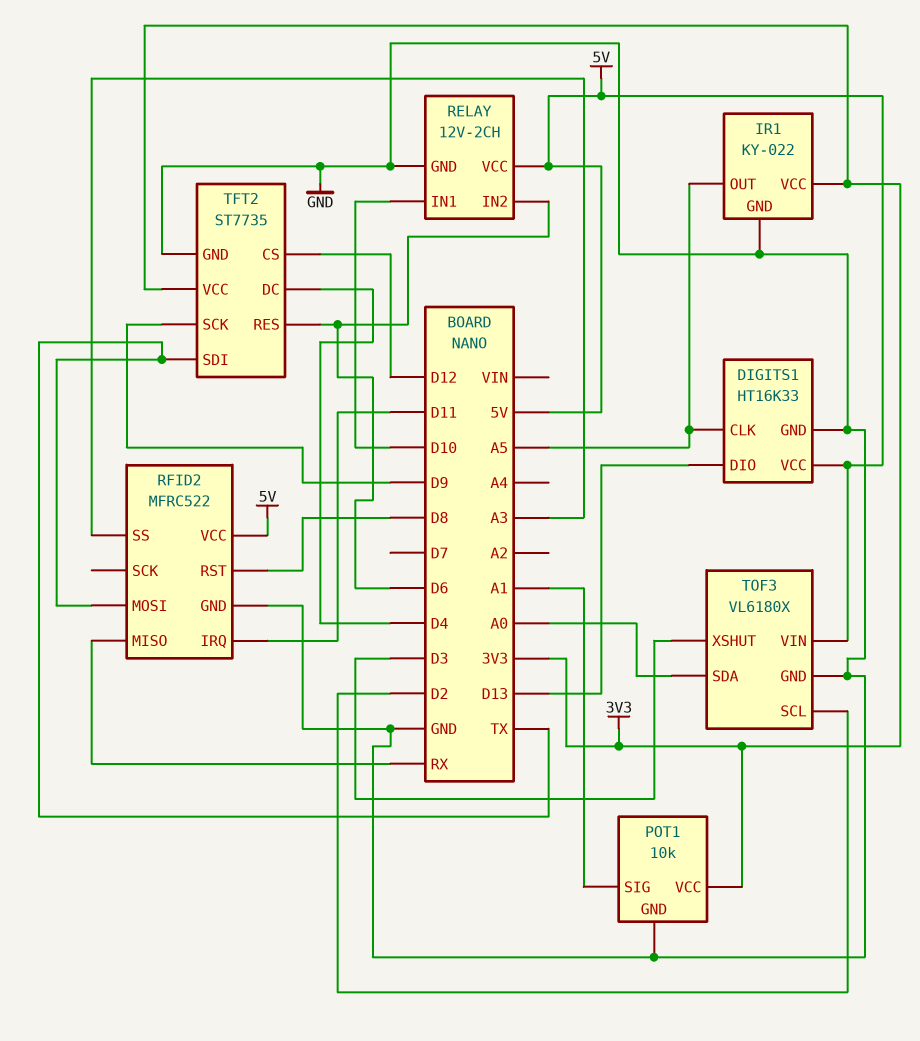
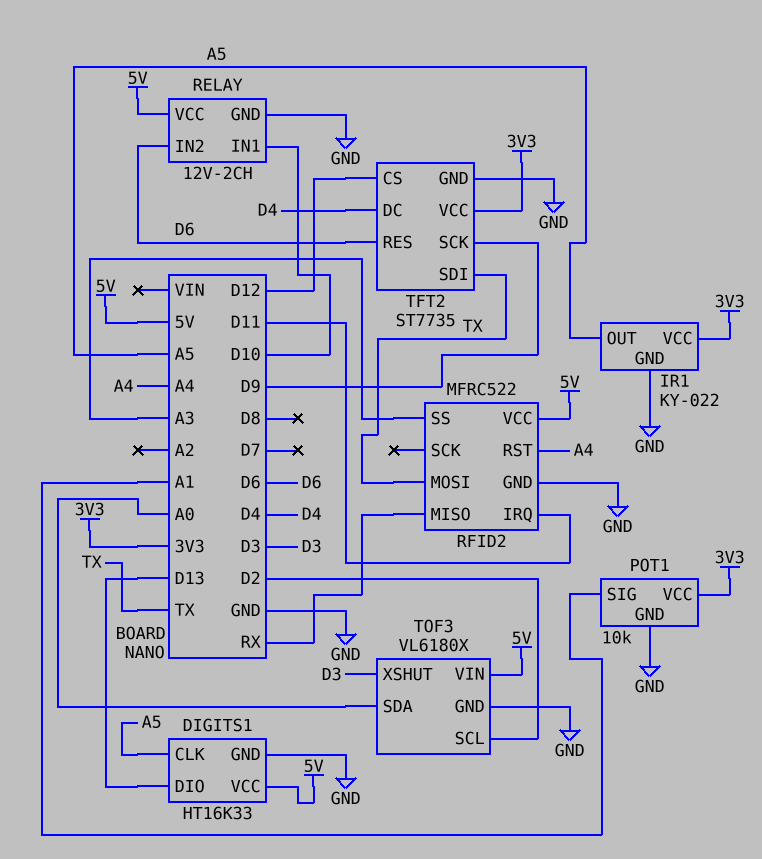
RFID2 pin RST: D8 -> A4

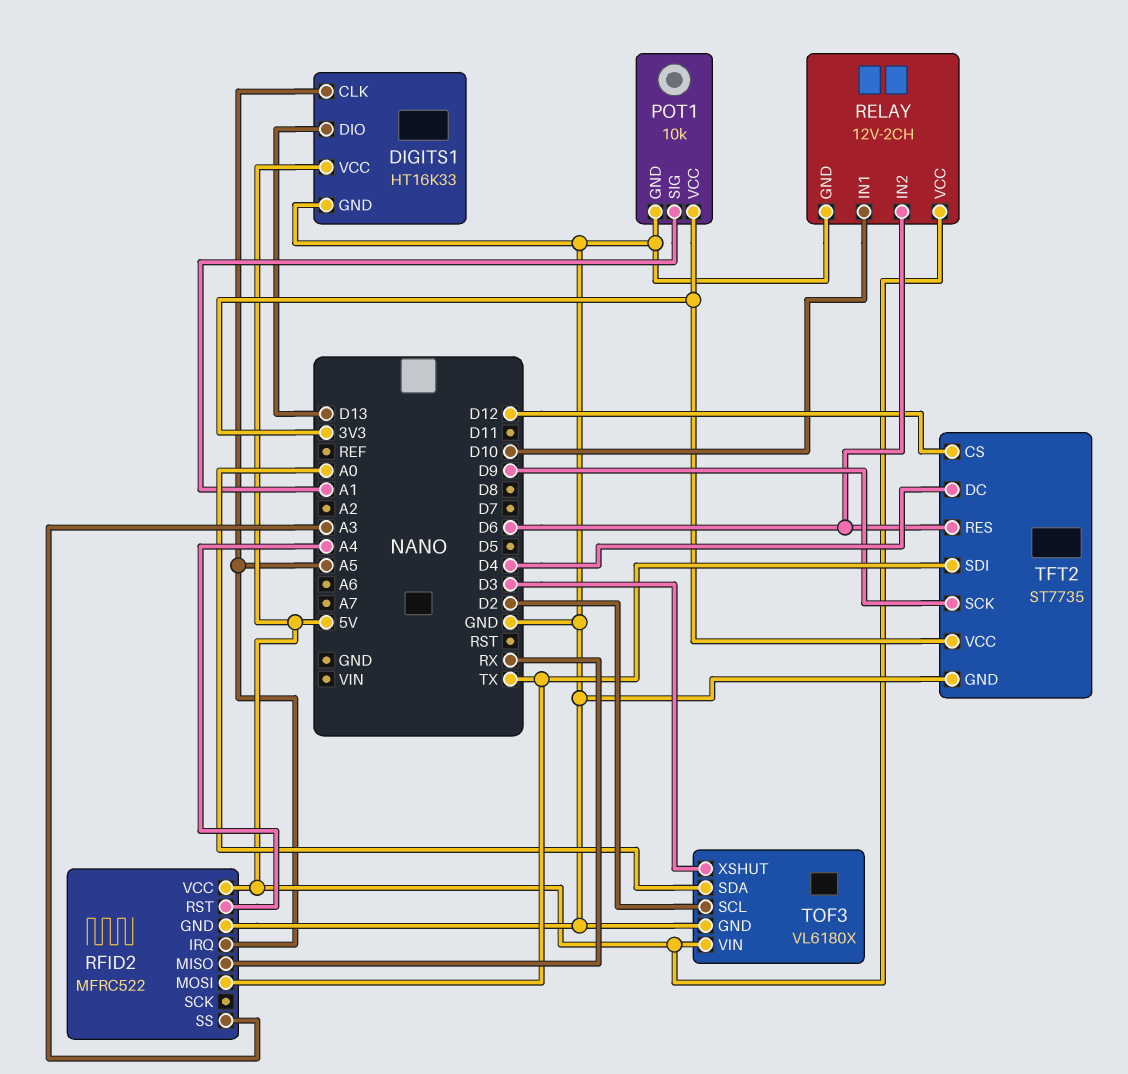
IR1: KY-022 -> none
IR1 pin GND: GND -> none
IR1 pin OUT: A5 -> none
IR1 pin VCC: 3V3 -> none
RFID2 pin IRQ: D11 -> A5

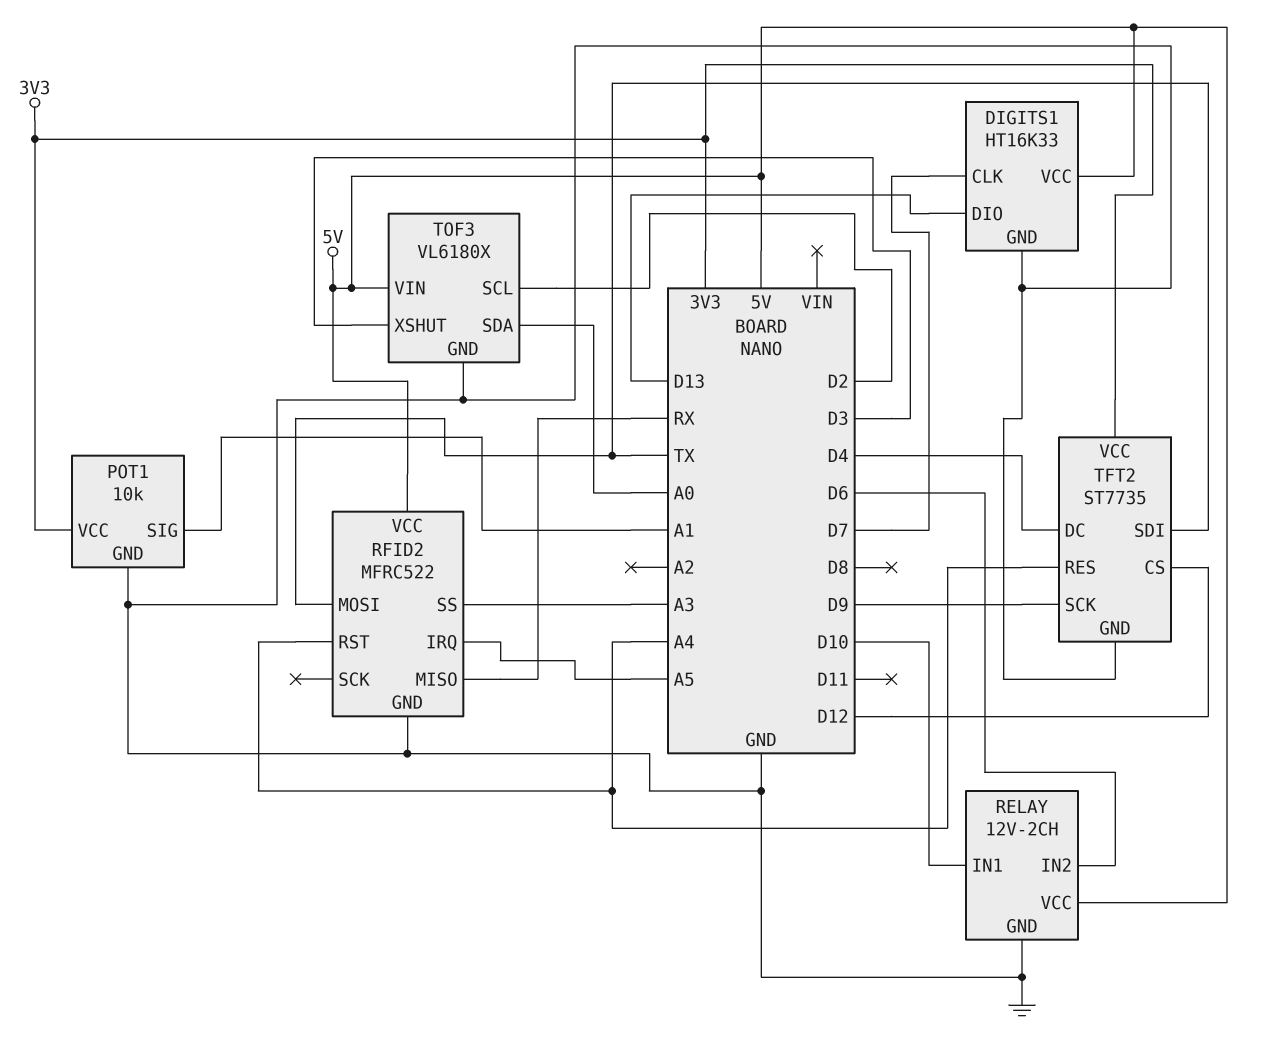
DIGITS1 pin CLK: A5 -> D7
TFT2 pin RES: D6 -> A4

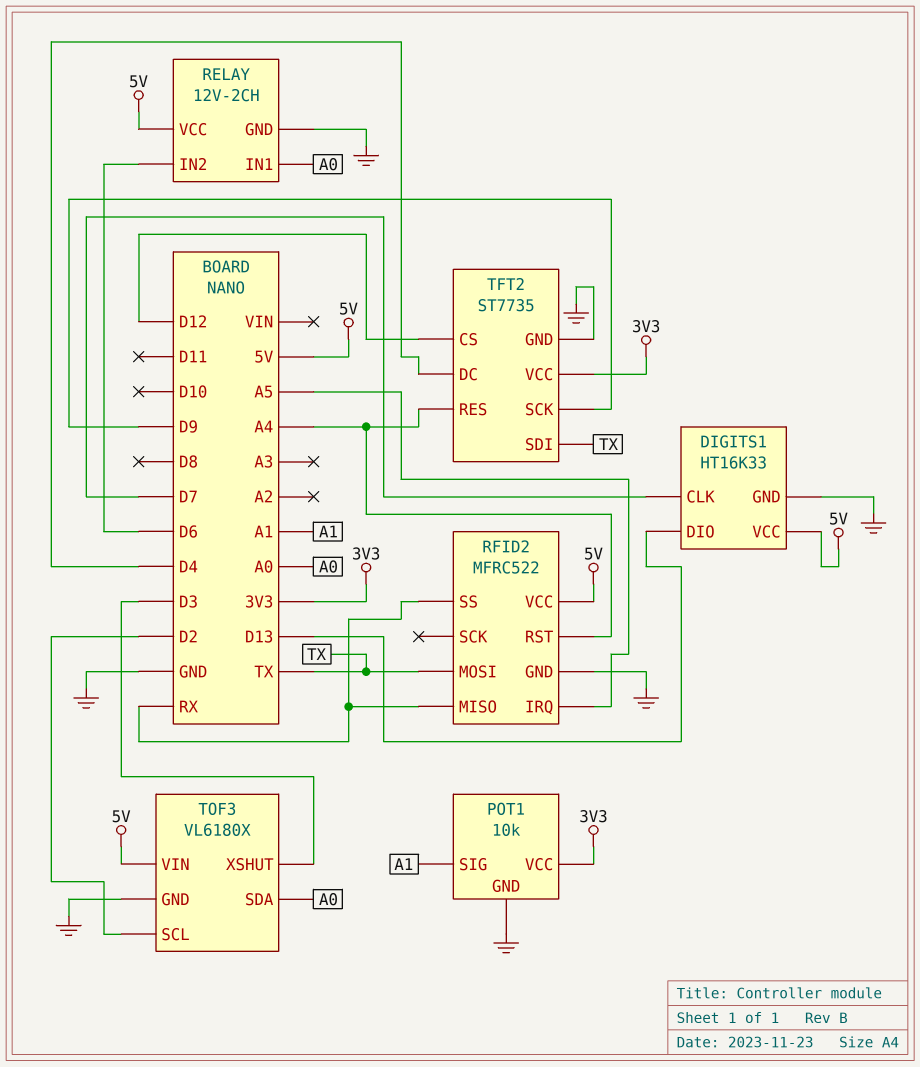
RELAY pin IN1: D10 -> A0
RFID2 pin SS: A3 -> RX

